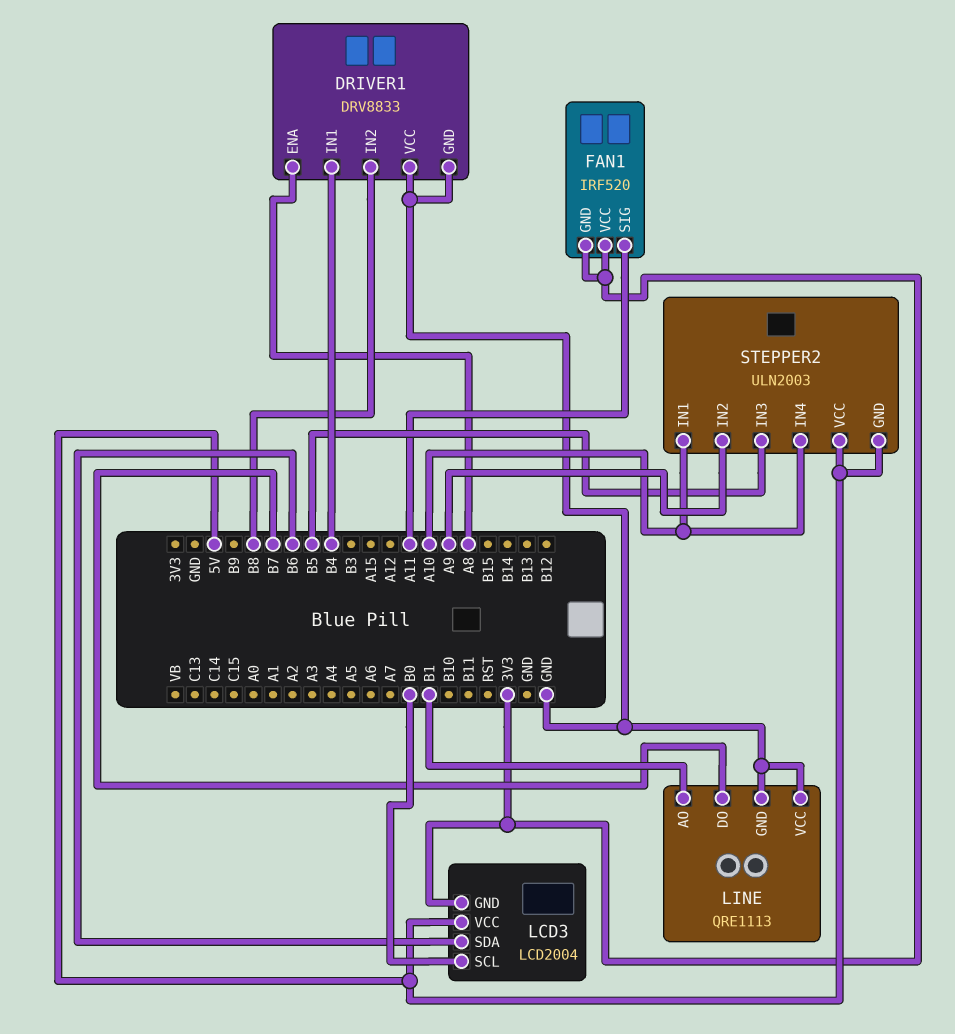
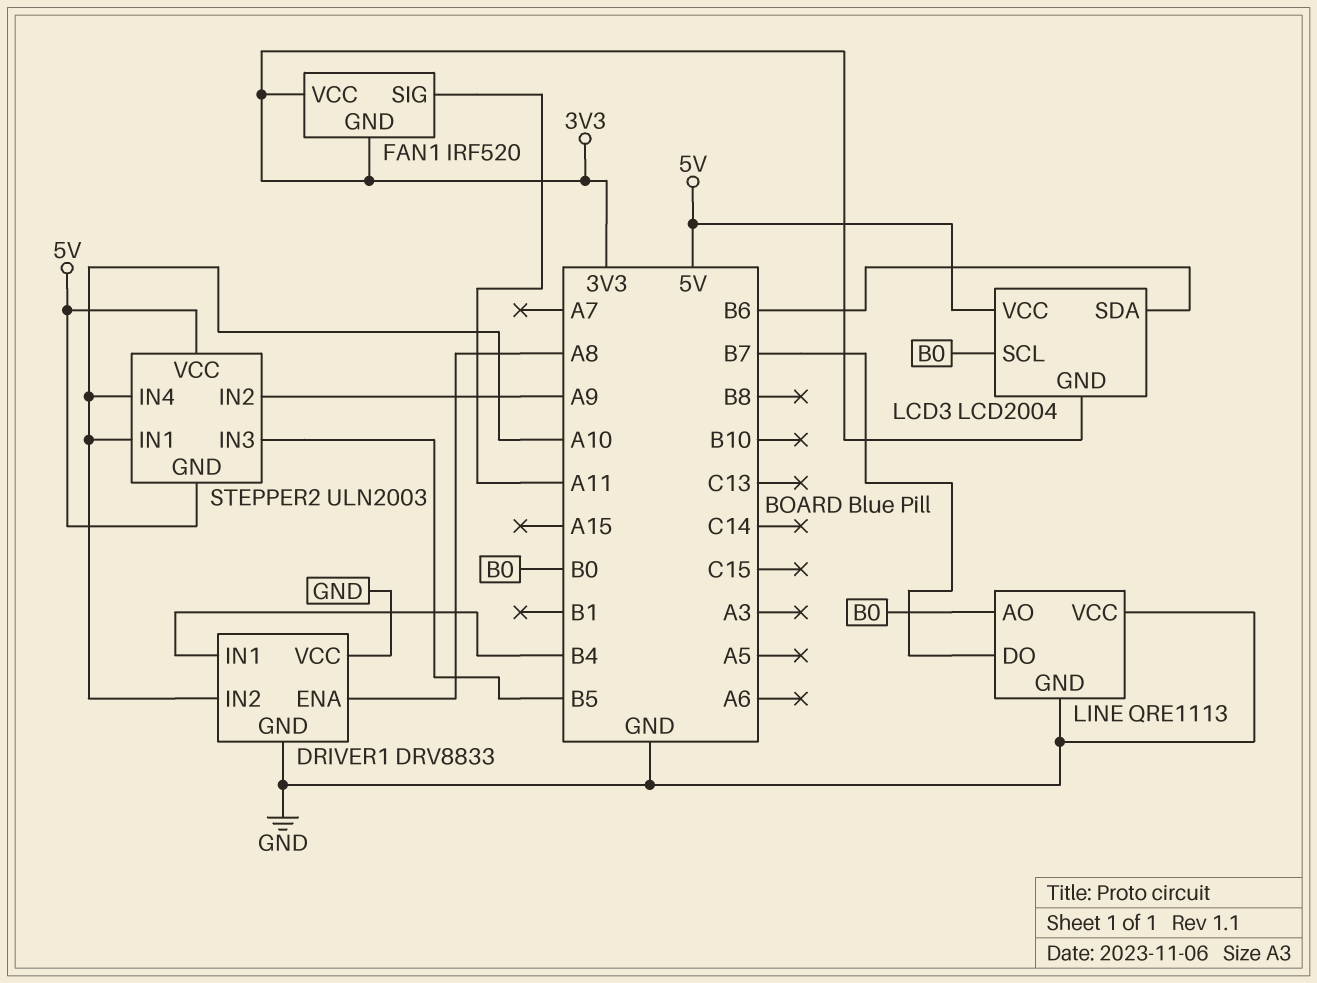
DRIVER1 pin IN2: B8 -> A10
LINE pin AO: B1 -> B0

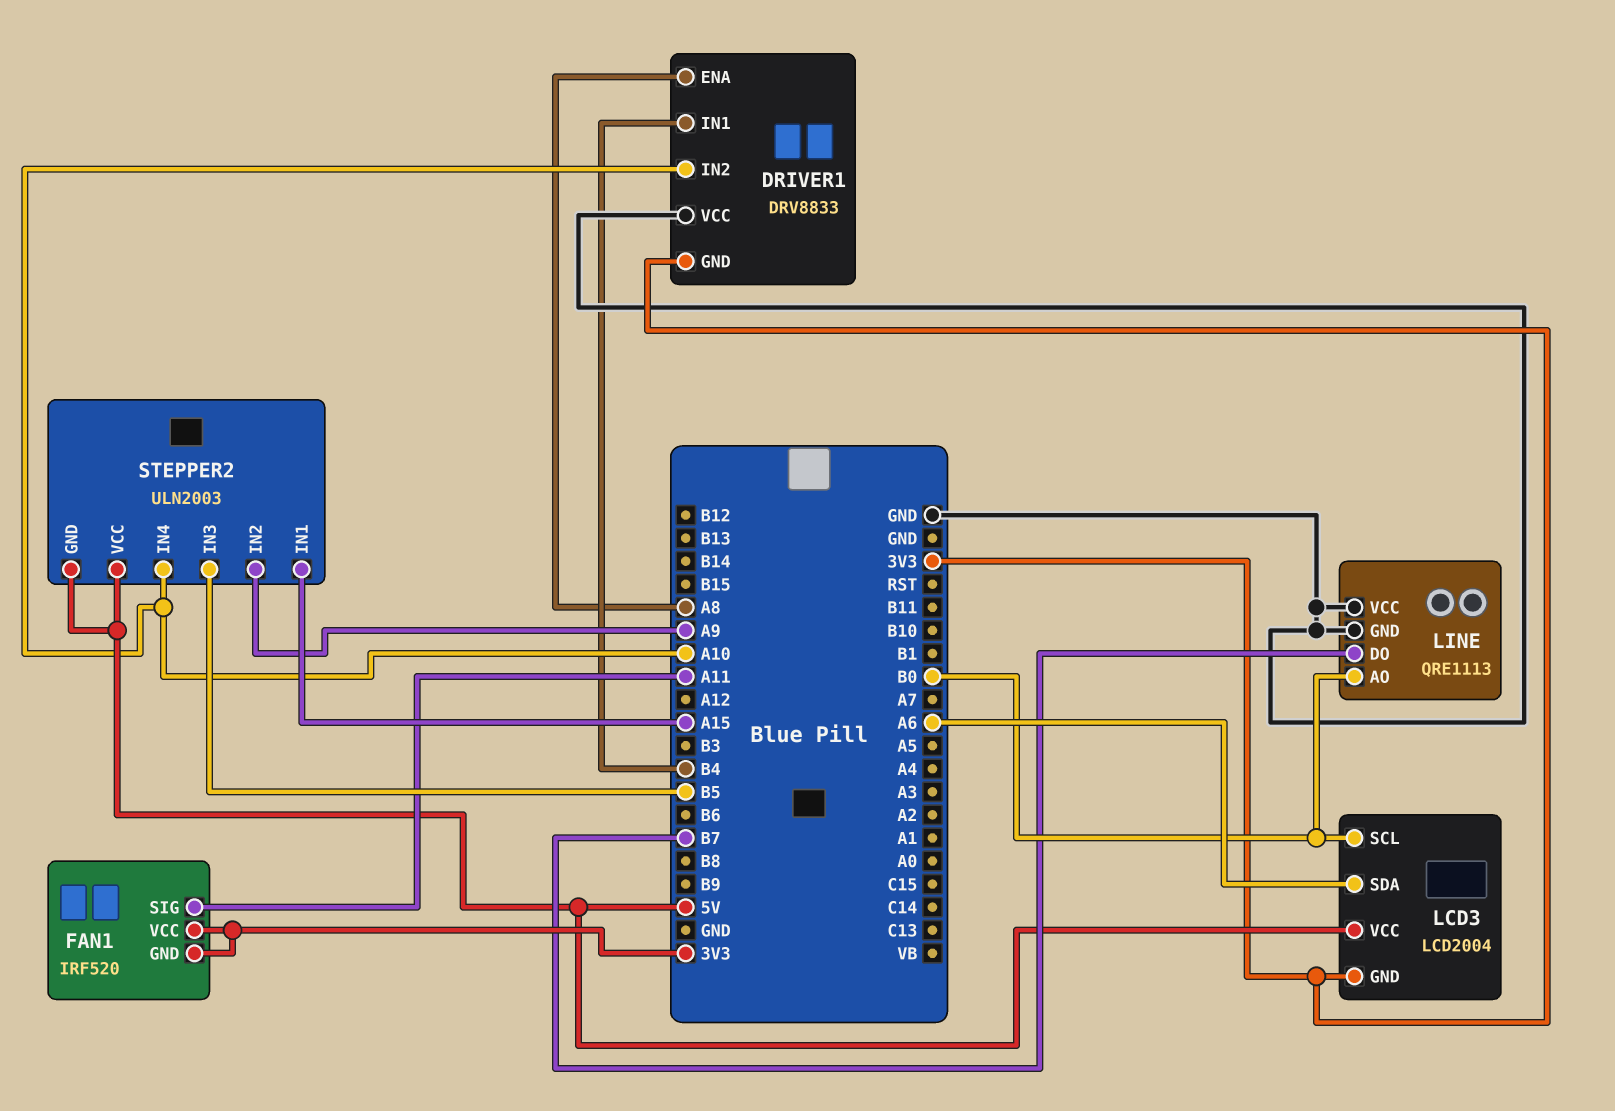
DRIVER1 pin GND: GND -> 3V3
LCD3 pin SDA: B6 -> A6
STEPPER2 pin IN1: A10 -> A15

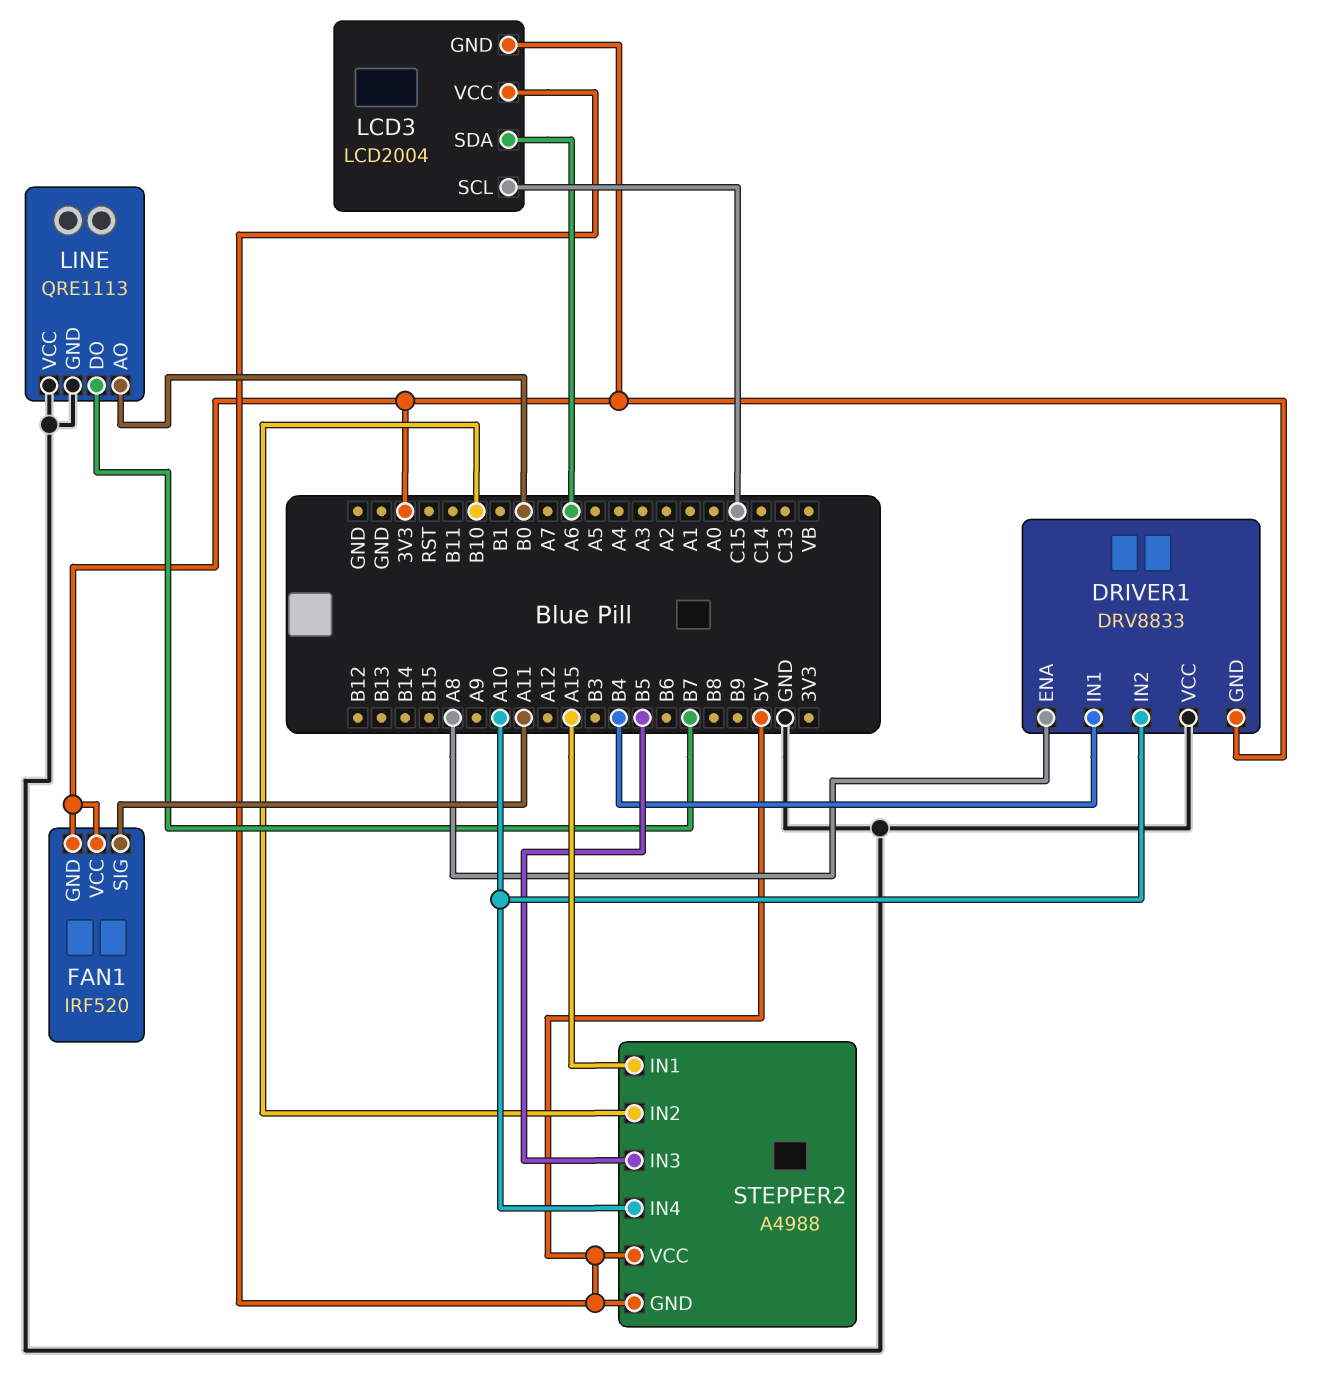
LCD3 pin SCL: B0 -> C15
STEPPER2: ULN2003 -> A4988
STEPPER2 pin IN2: A9 -> B10

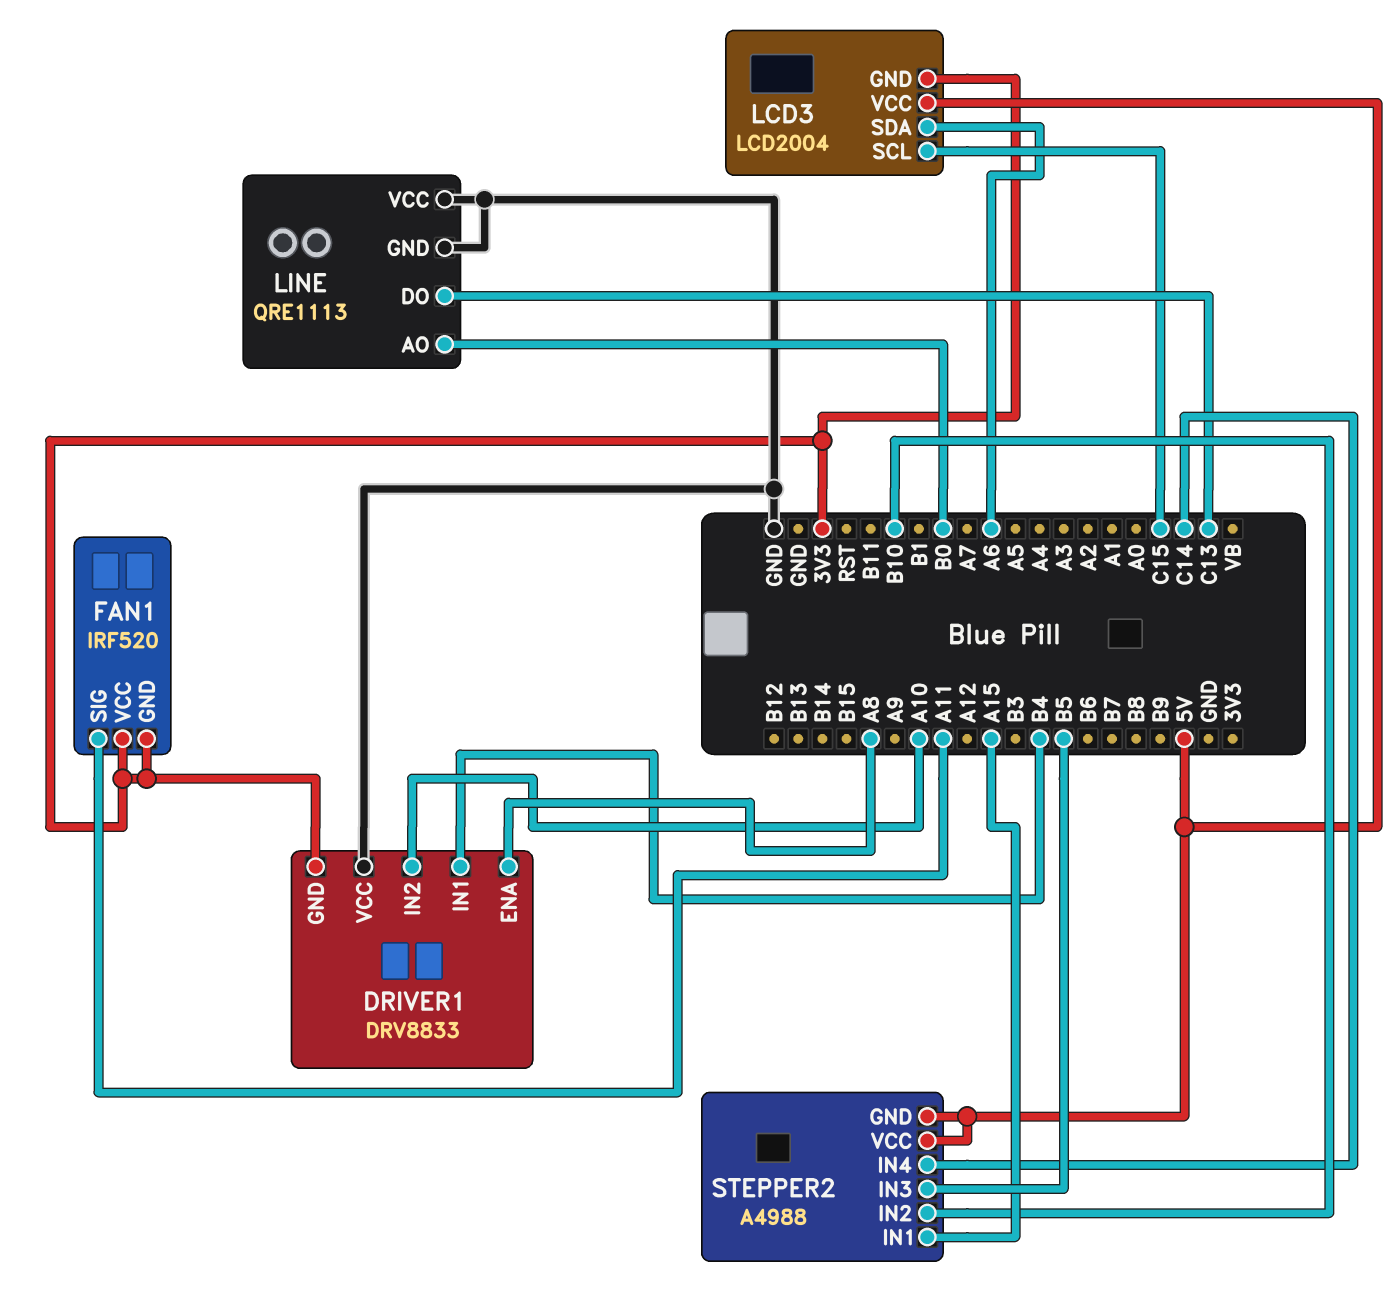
LINE pin DO: B7 -> C13
STEPPER2 pin IN4: A10 -> C14

